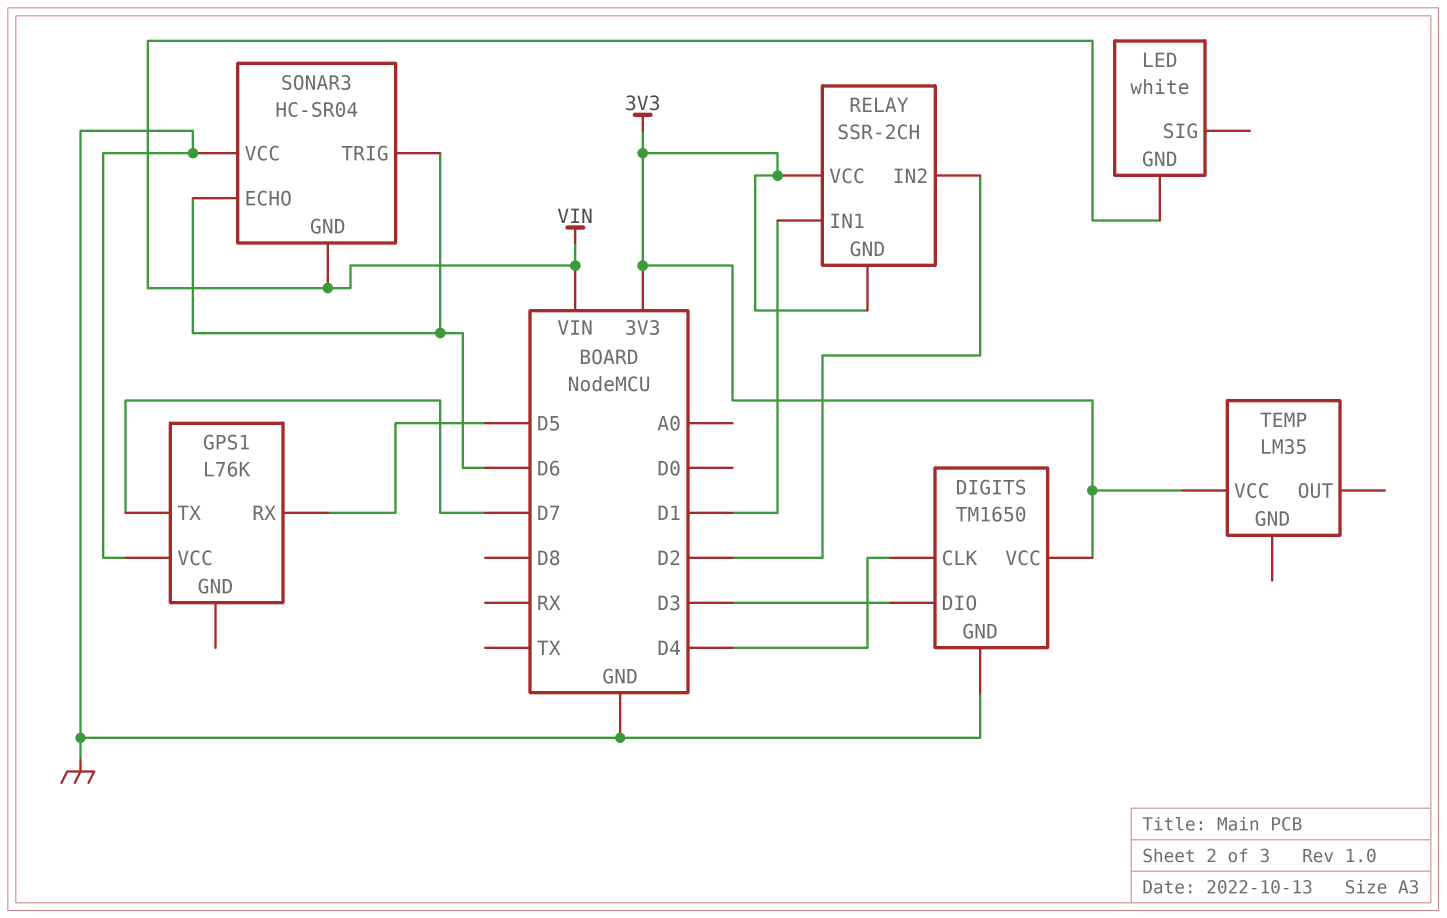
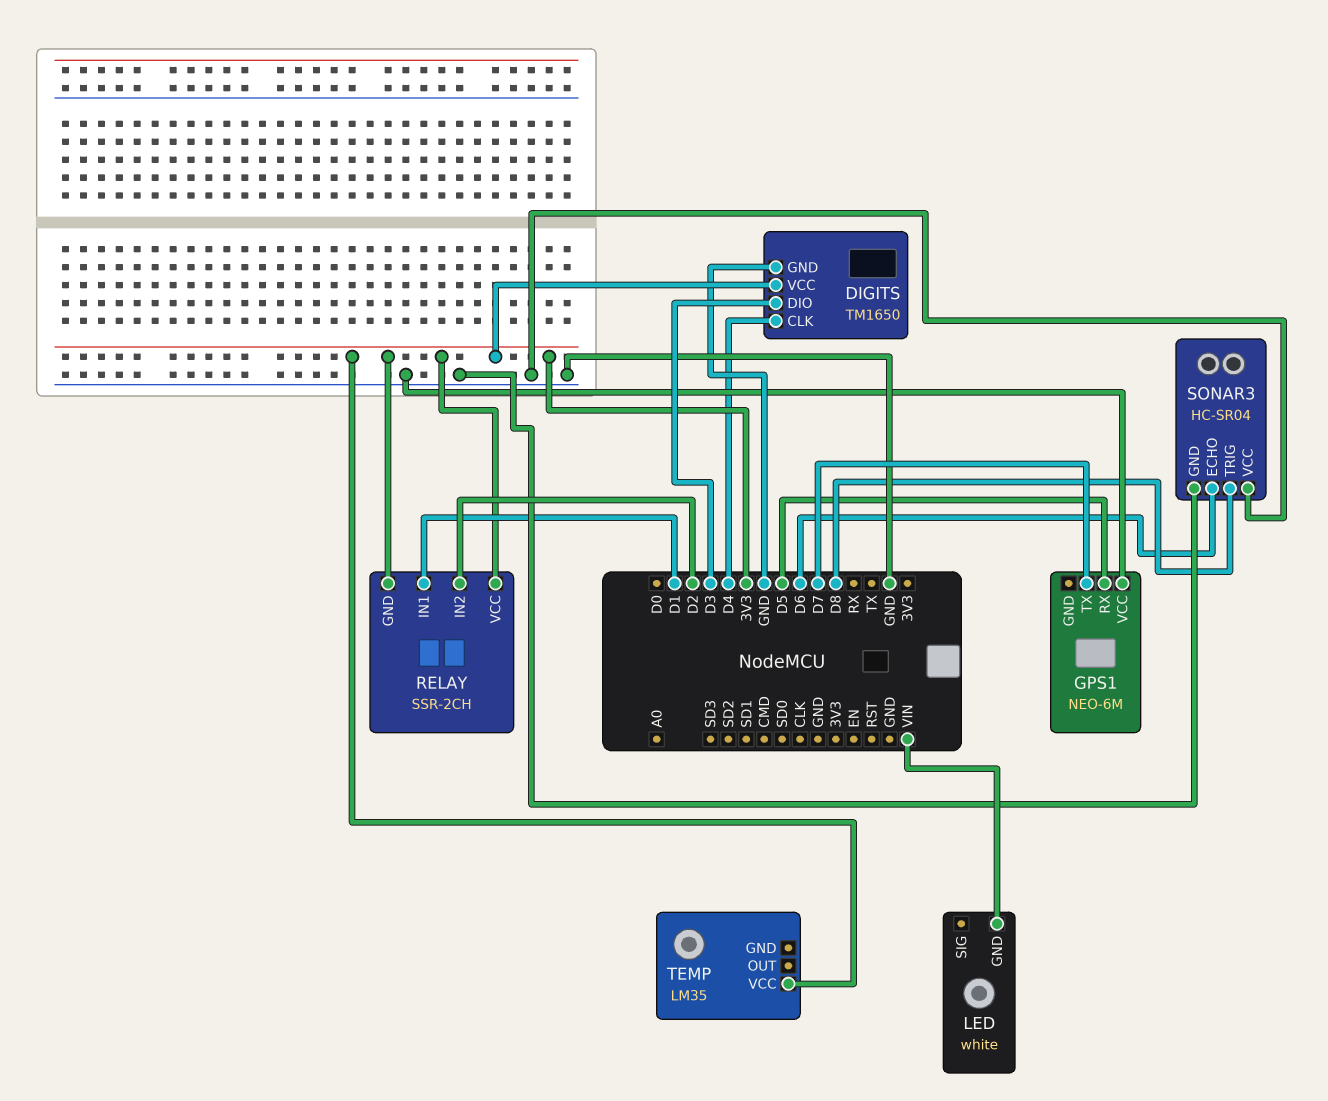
GPS1: L76K -> NEO-6M
SONAR3 pin GND: VIN -> GND
SONAR3 pin TRIG: D6 -> D8

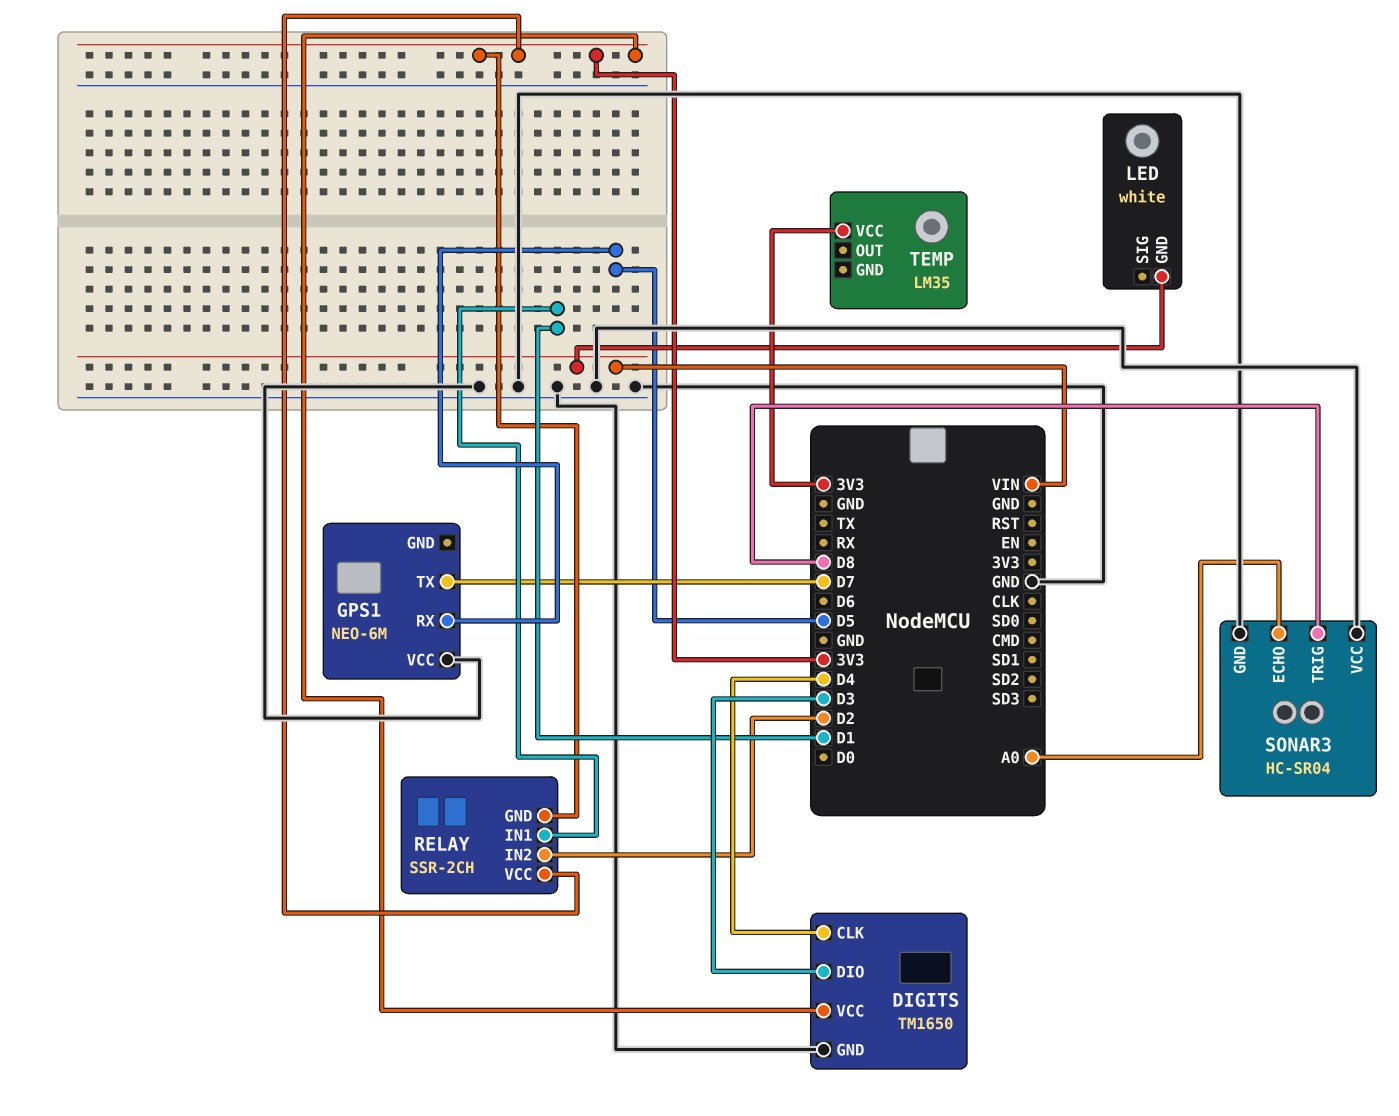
SONAR3 pin ECHO: D6 -> A0

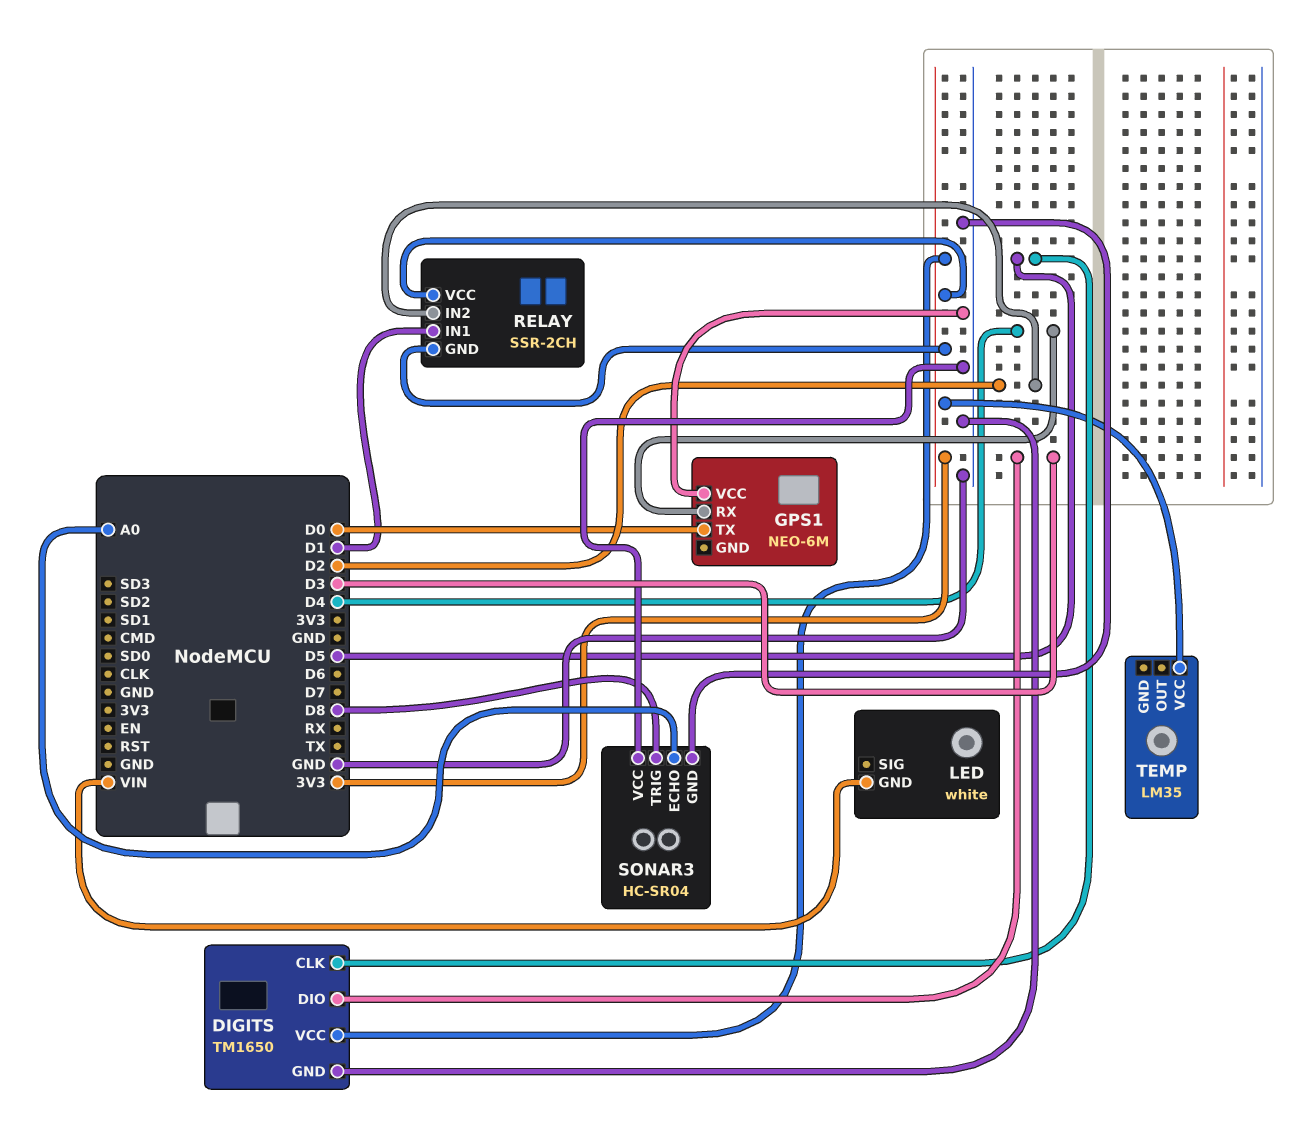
DIGITS pin CLK: D4 -> D5
GPS1 pin RX: D5 -> D4
GPS1 pin TX: D7 -> D0

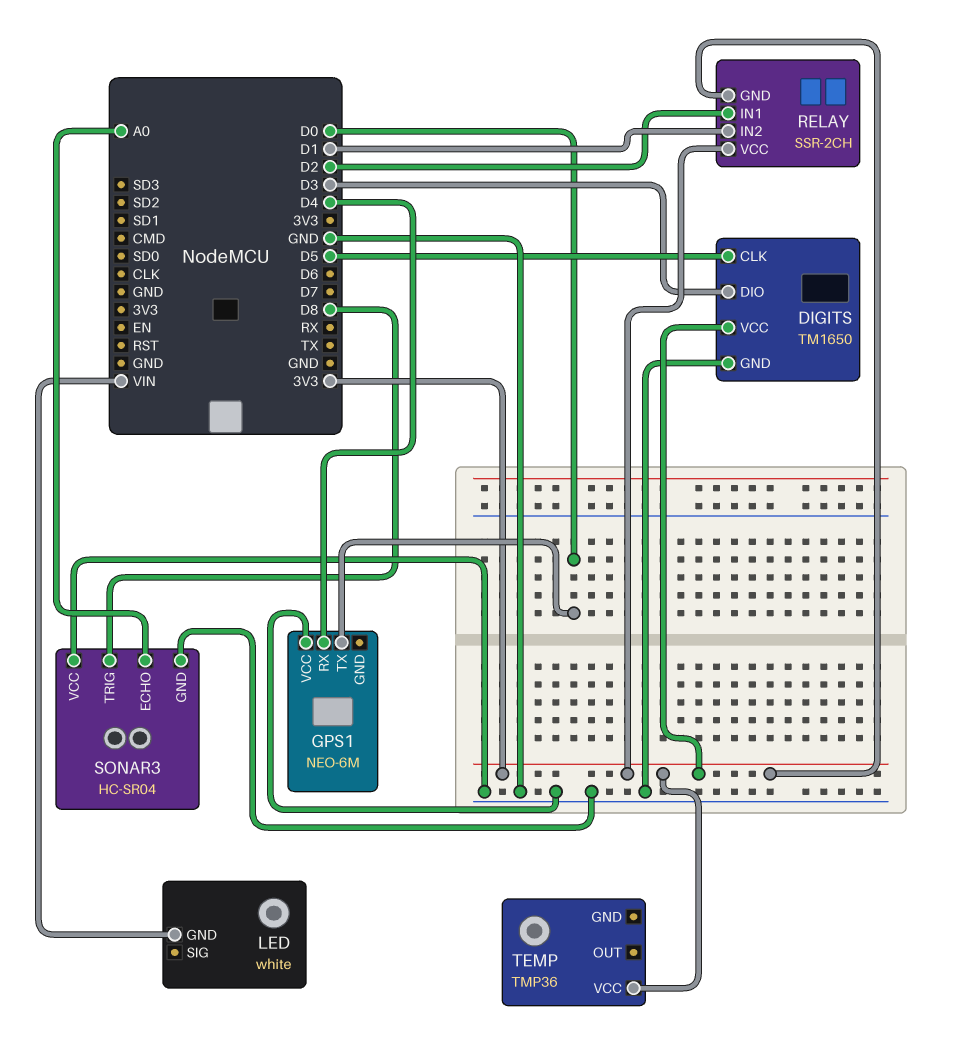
RELAY pin IN1: D1 -> D2
RELAY pin IN2: D2 -> D1
TEMP: LM35 -> TMP36

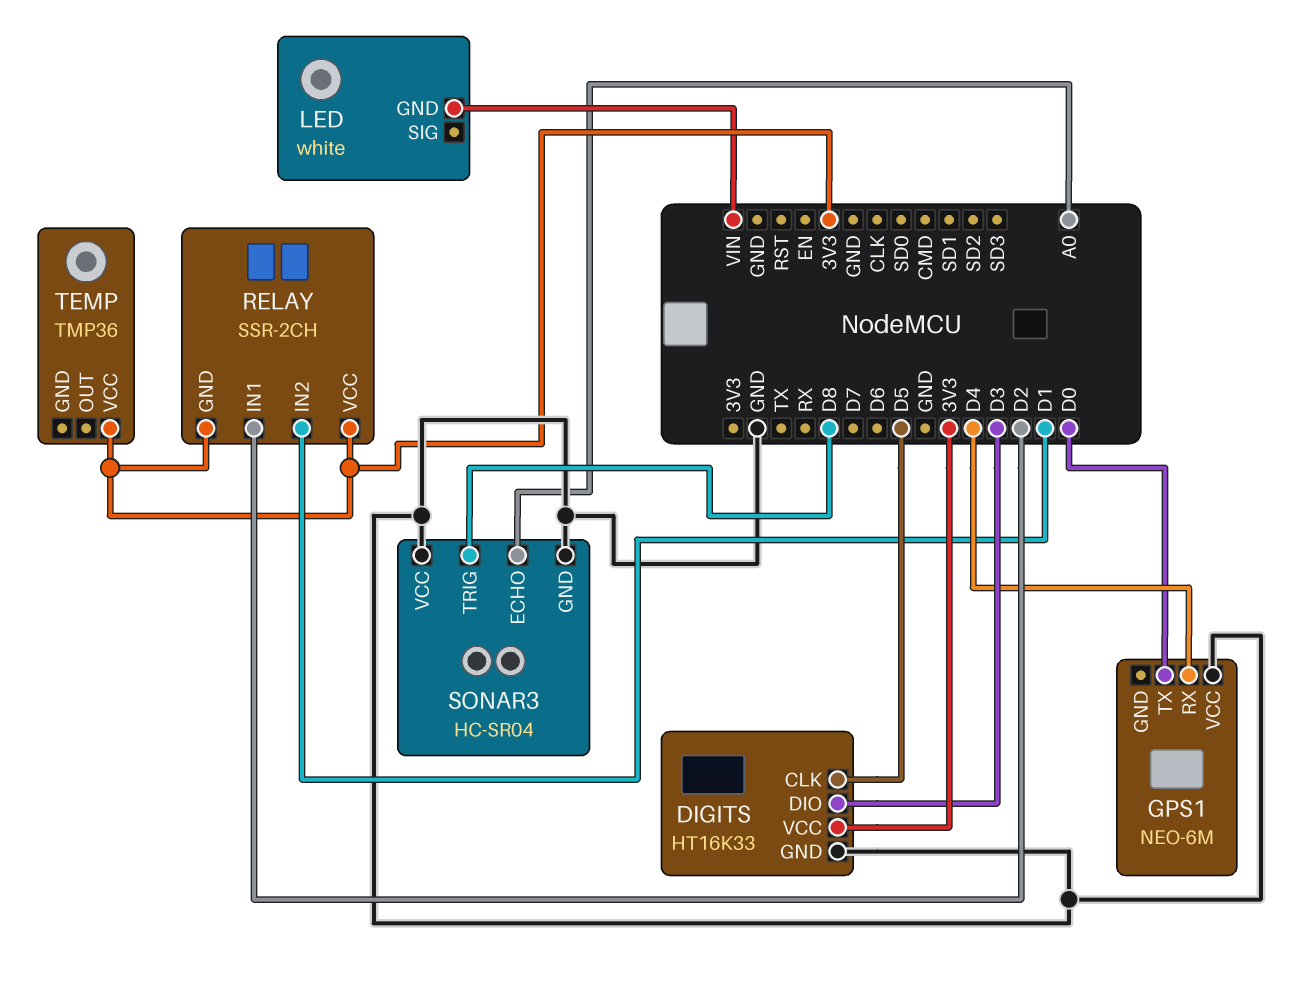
DIGITS: TM1650 -> HT16K33

